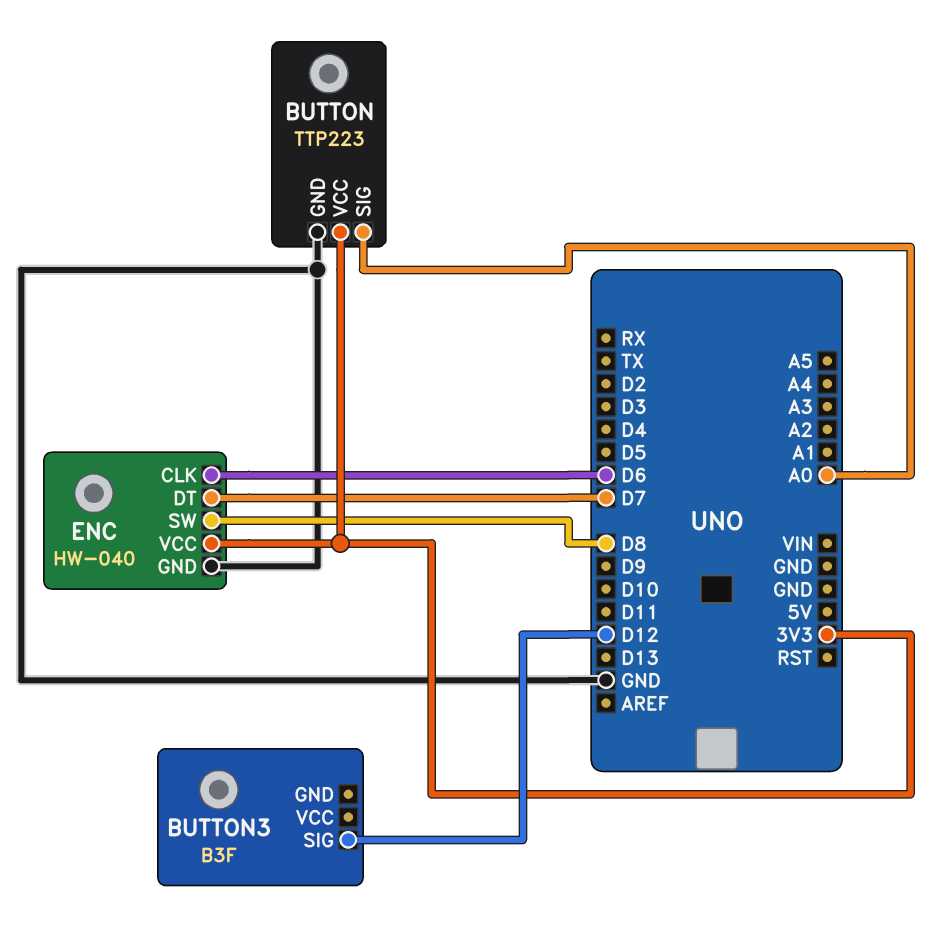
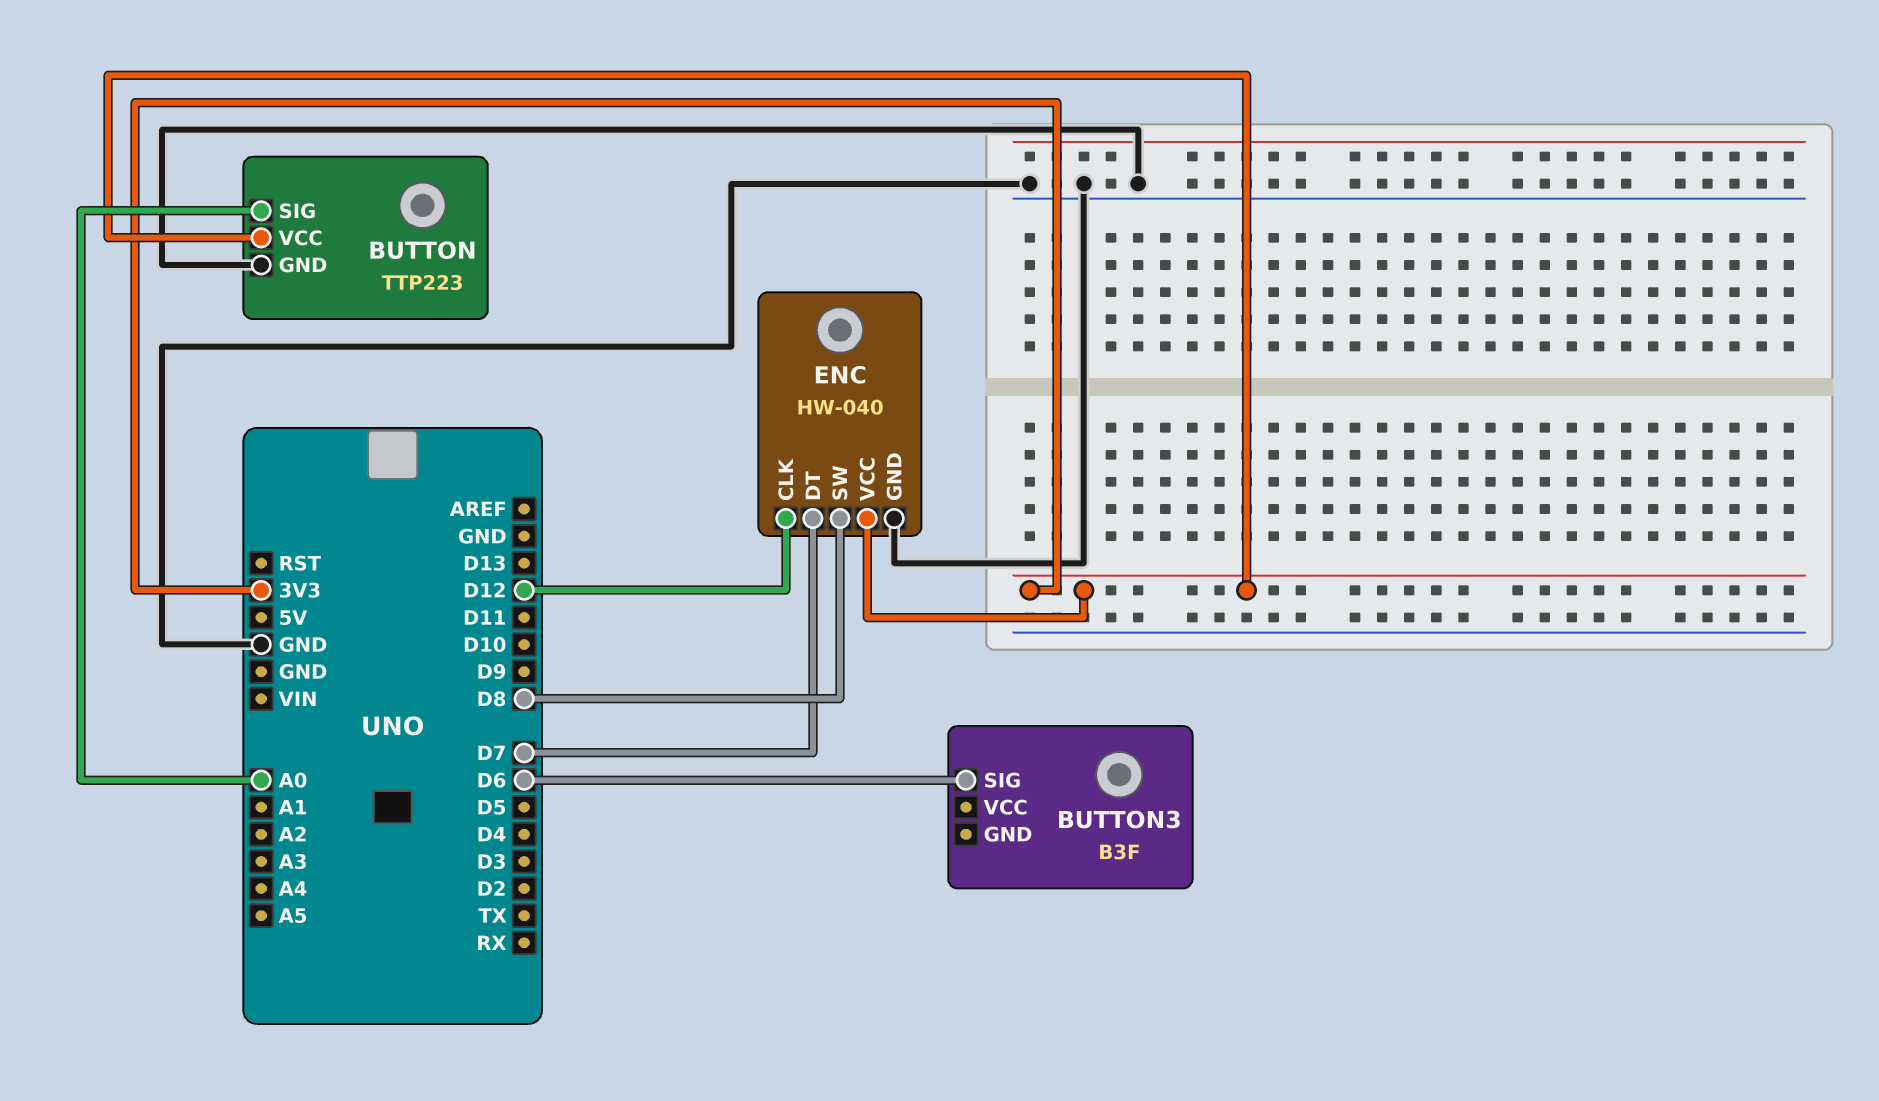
BUTTON3 pin SIG: D12 -> D6
ENC pin CLK: D6 -> D12

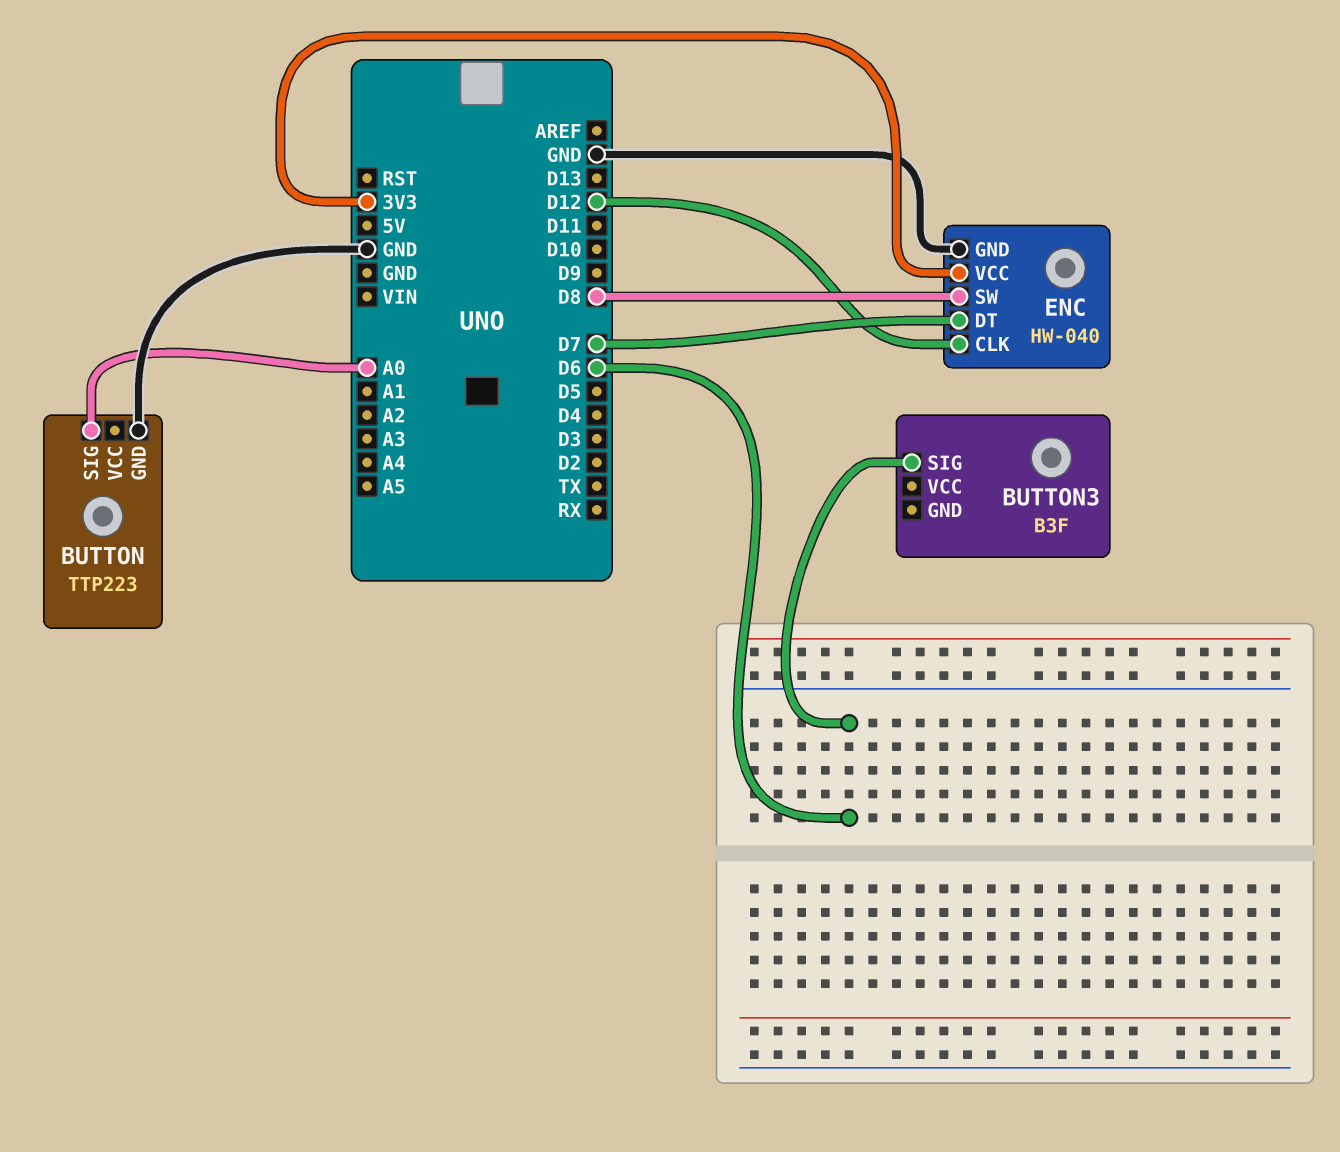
BUTTON pin VCC: 3V3 -> none

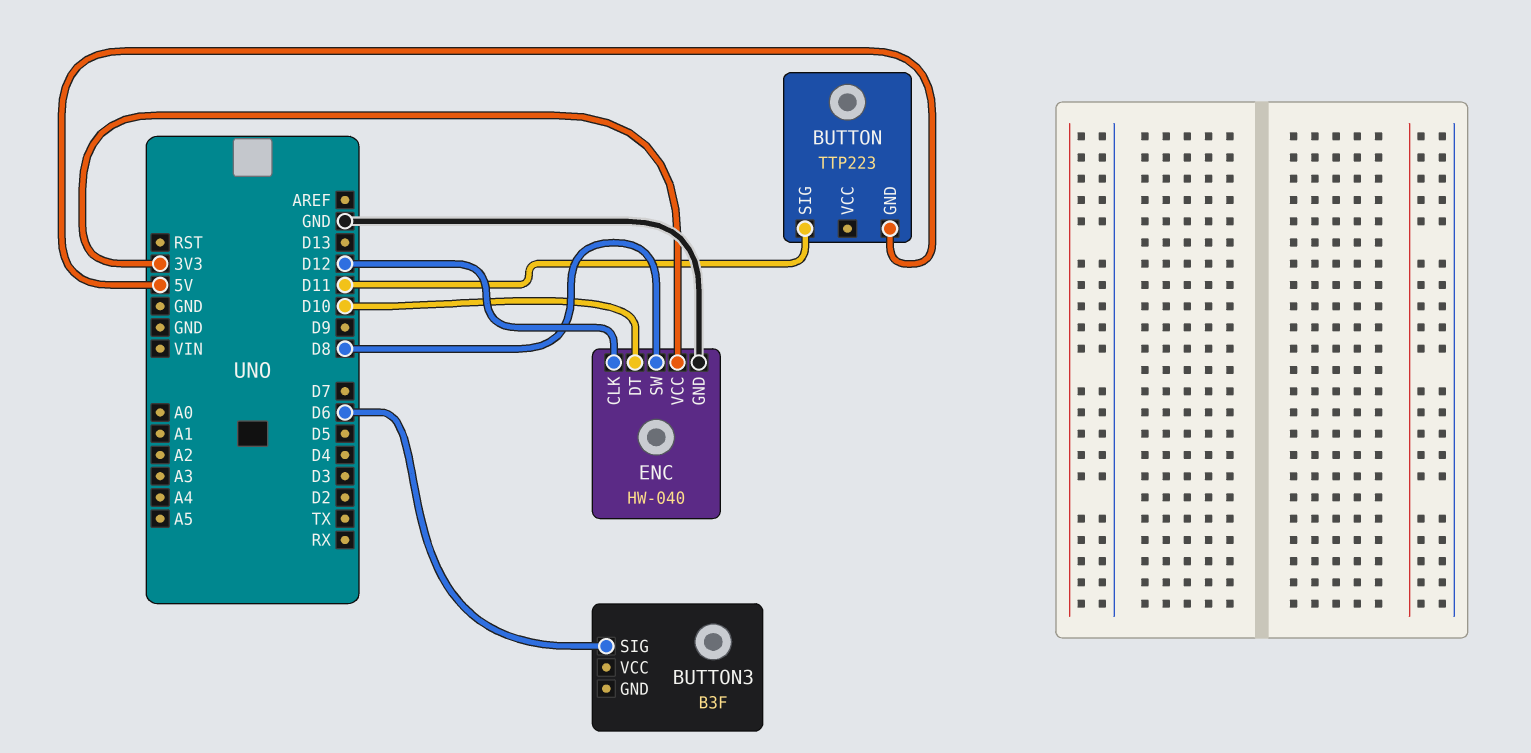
BUTTON pin GND: GND -> 5V
BUTTON pin SIG: A0 -> D11
ENC pin DT: D7 -> D10

